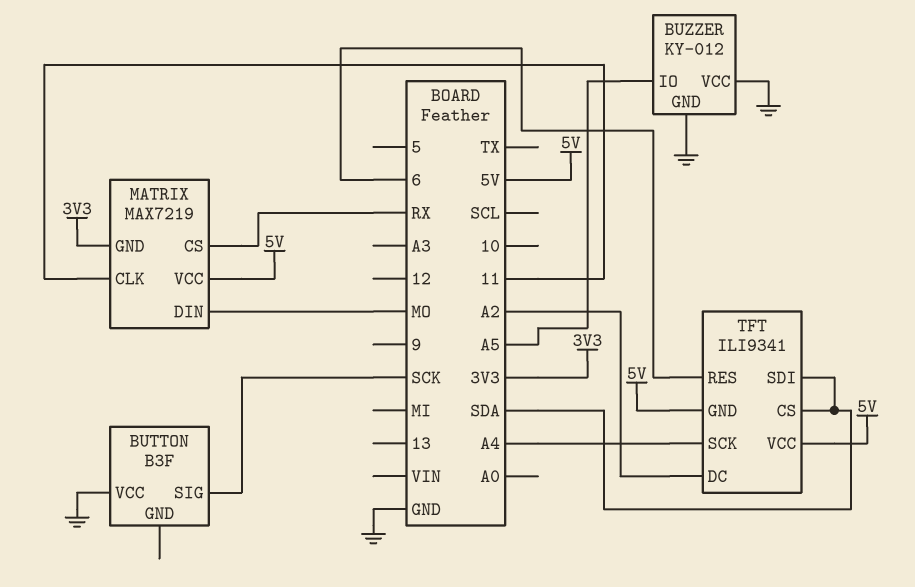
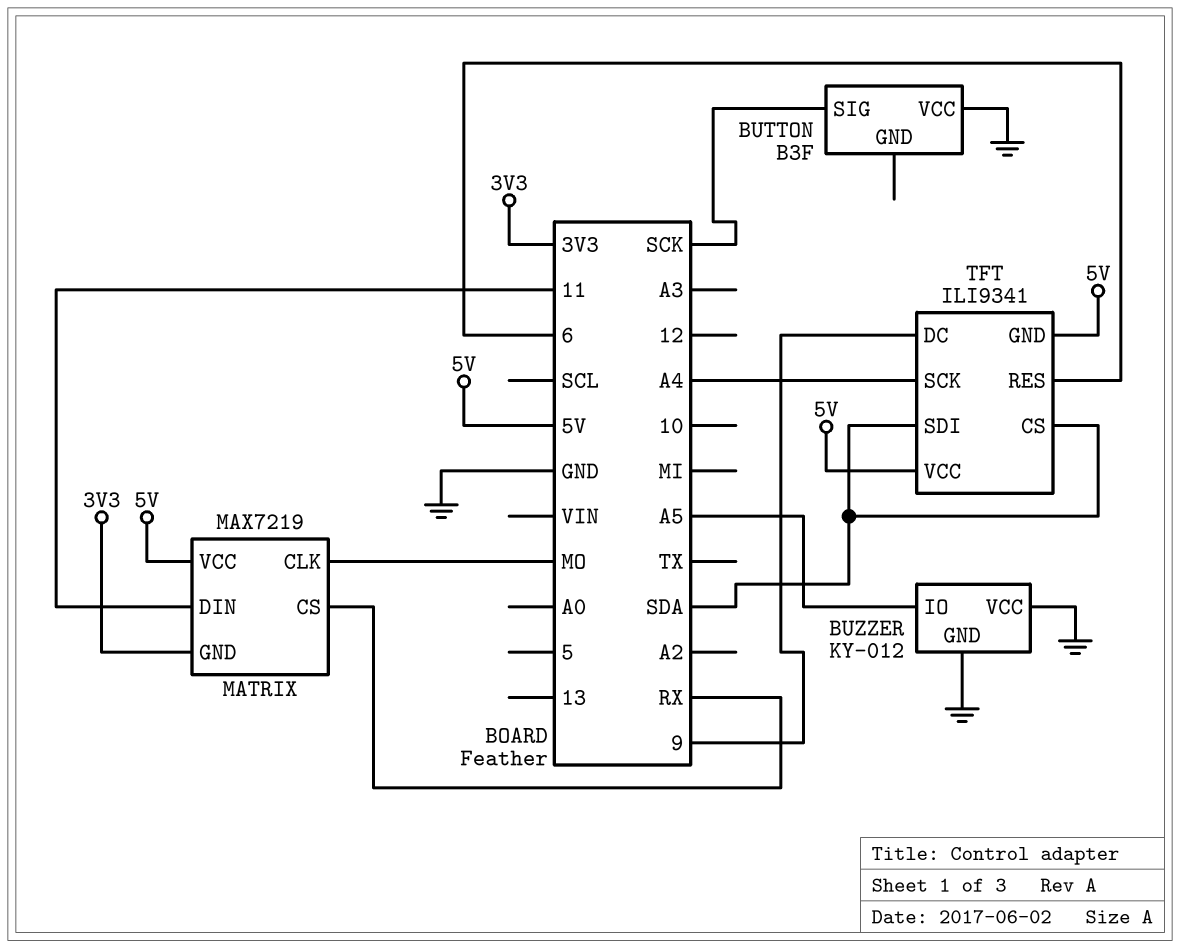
MATRIX pin CLK: 11 -> MO
MATRIX pin DIN: MO -> 11
TFT pin DC: A2 -> 9

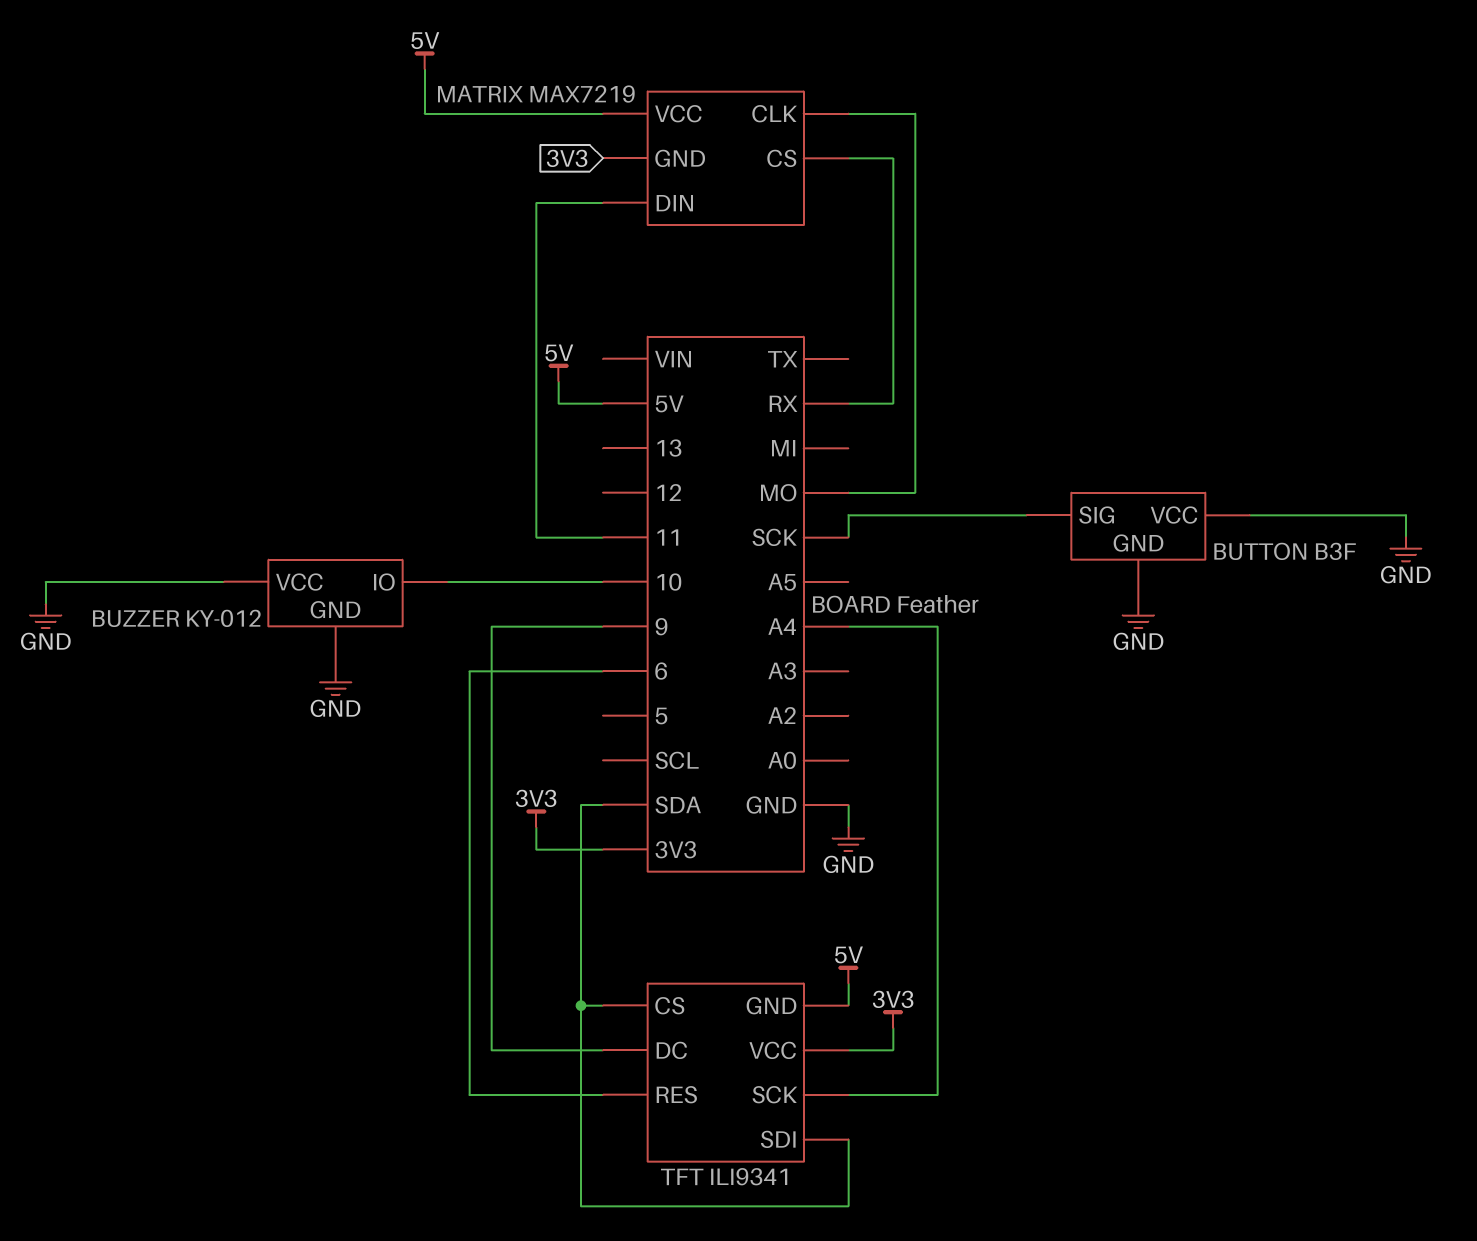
BUTTON pin GND: none -> GND
BUZZER pin IO: A5 -> 10
TFT pin VCC: 5V -> 3V3

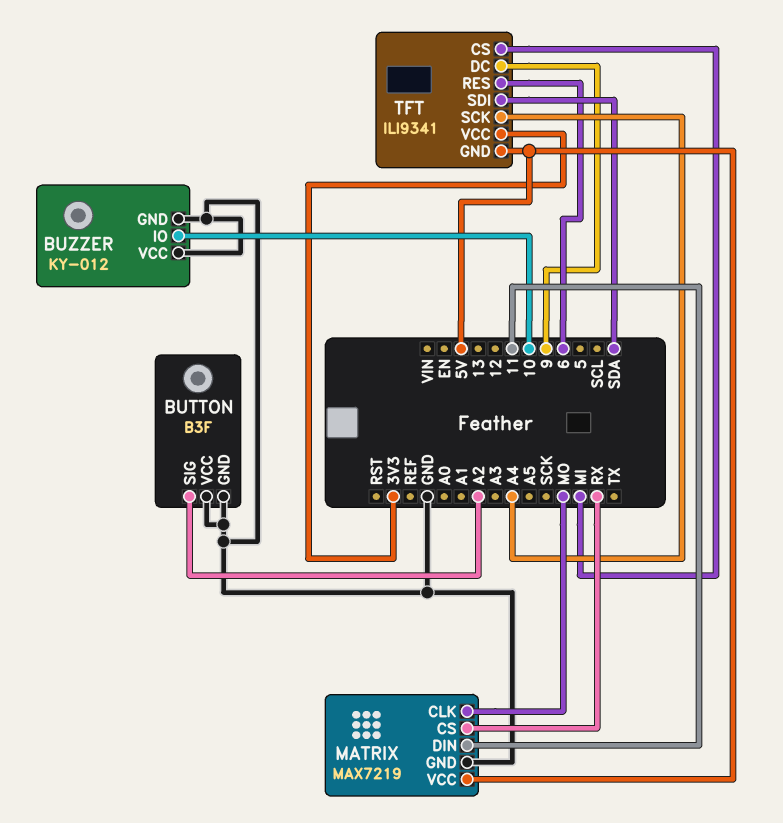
BUTTON pin SIG: SCK -> A2
MATRIX pin GND: 3V3 -> GND
TFT pin CS: SDA -> MI

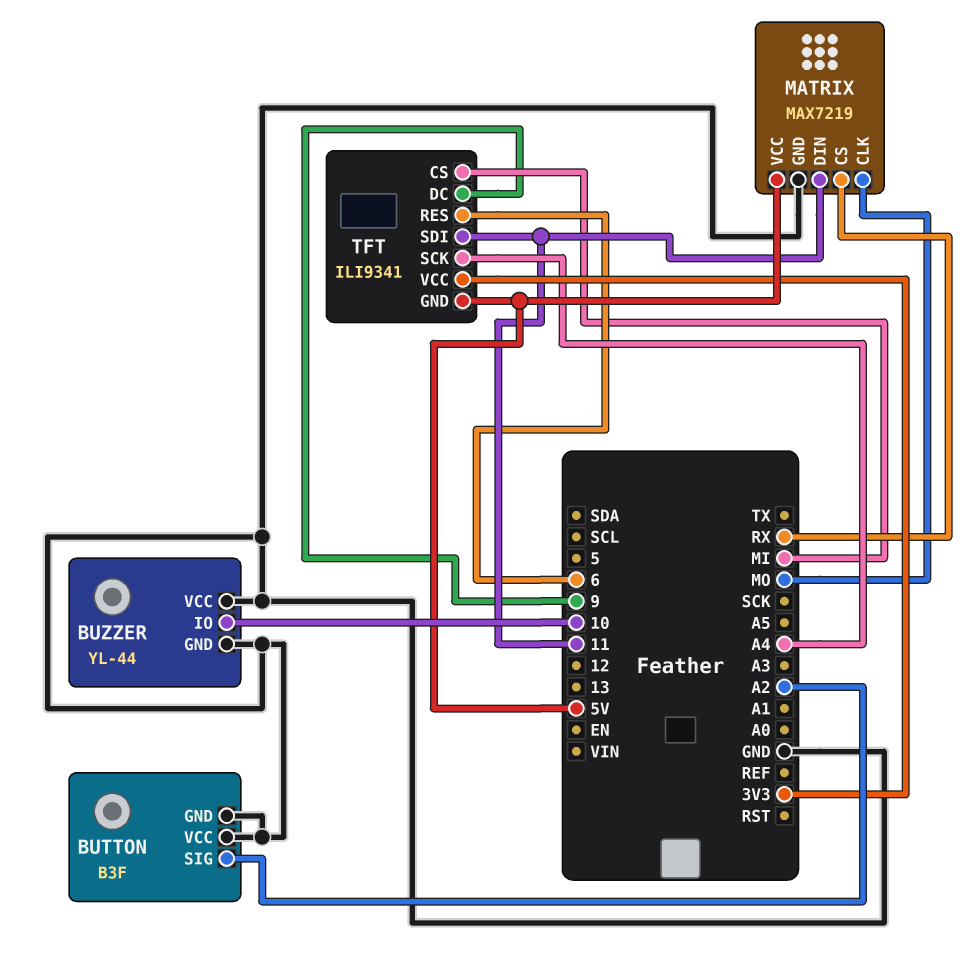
BUZZER: KY-012 -> YL-44
TFT pin SDI: SDA -> 11

